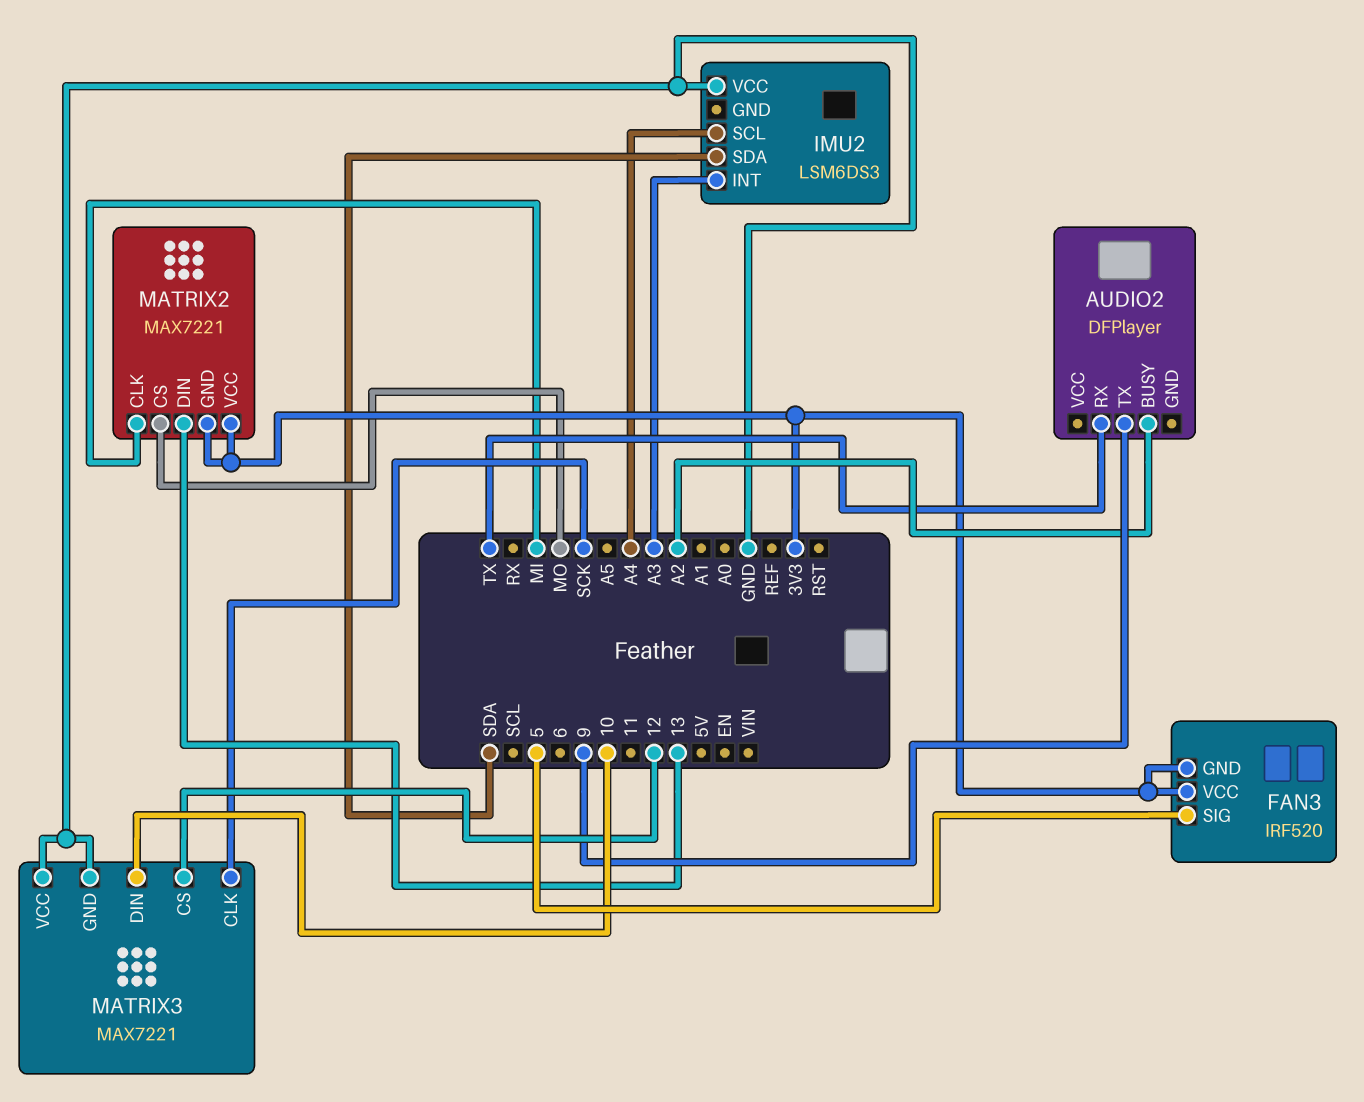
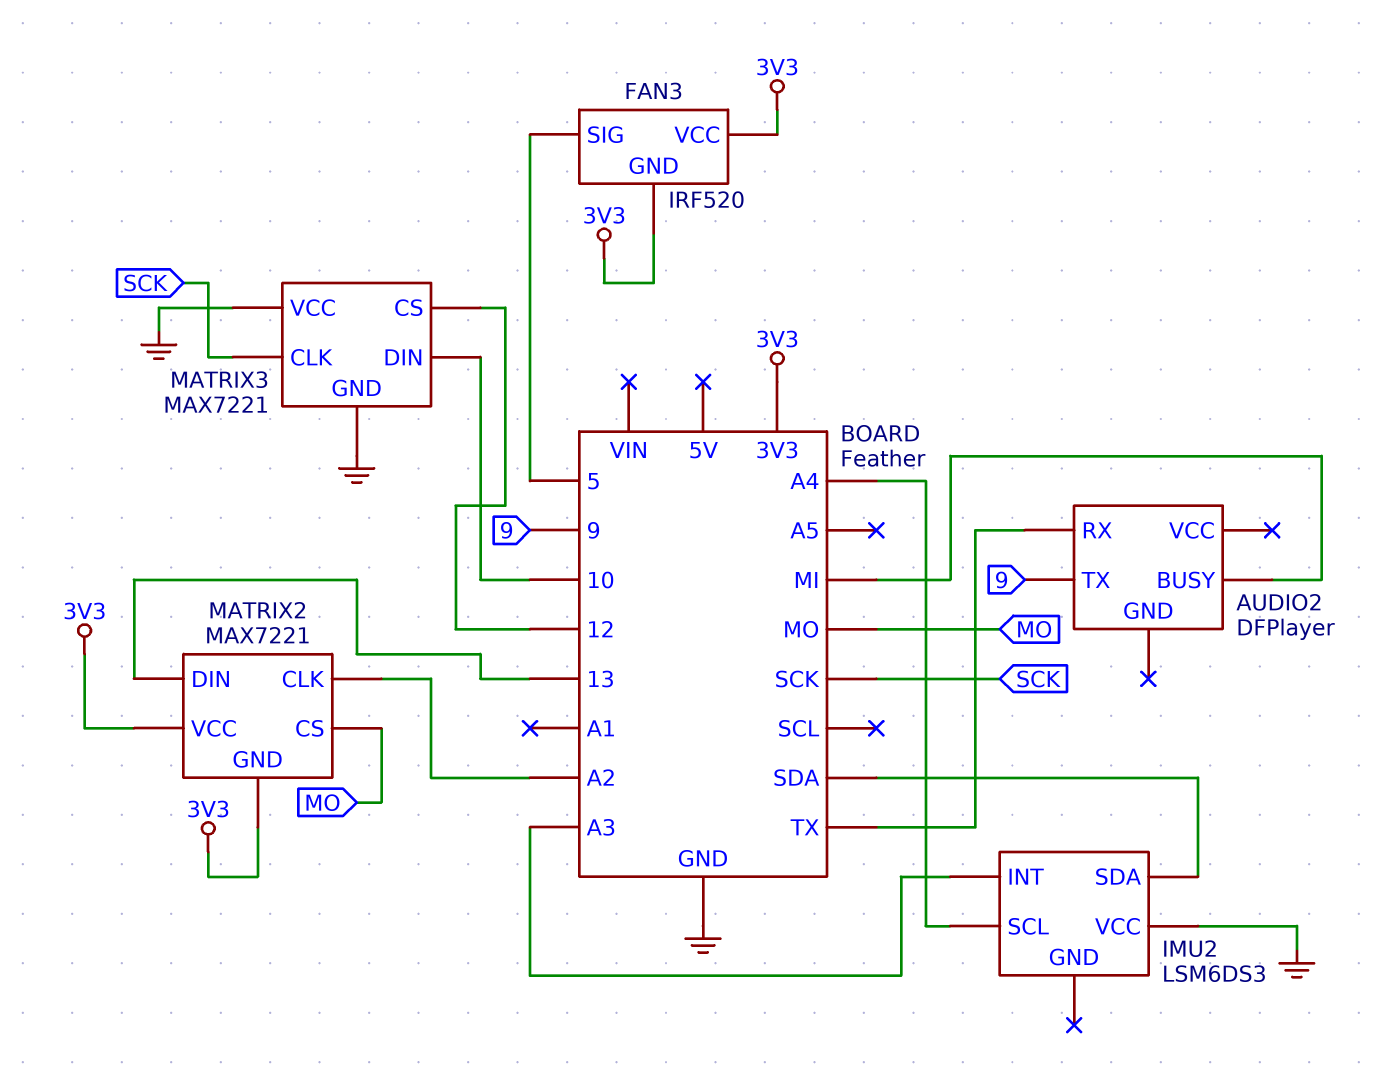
AUDIO2 pin BUSY: A2 -> MI
MATRIX2 pin CLK: MI -> A2

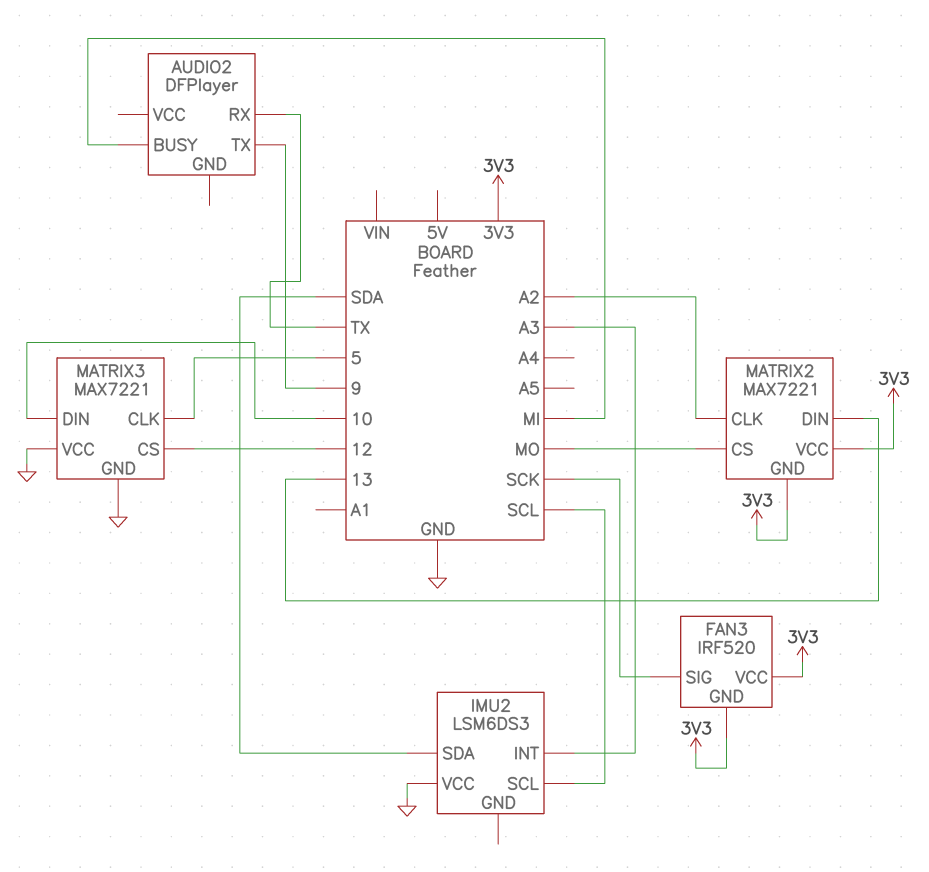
FAN3 pin SIG: 5 -> SCK
IMU2 pin SCL: A4 -> SCL
MATRIX3 pin CLK: SCK -> 5

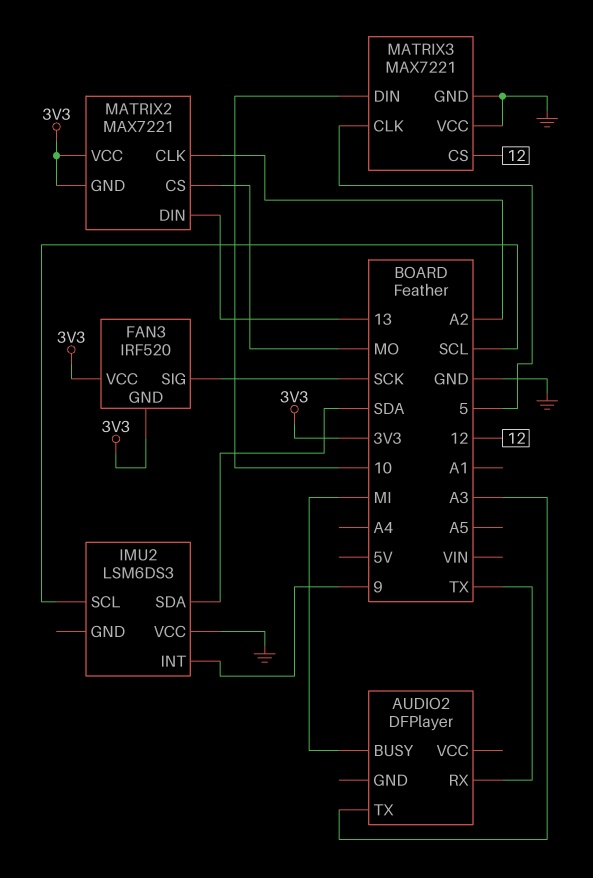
AUDIO2 pin TX: 9 -> A3
IMU2 pin INT: A3 -> 9

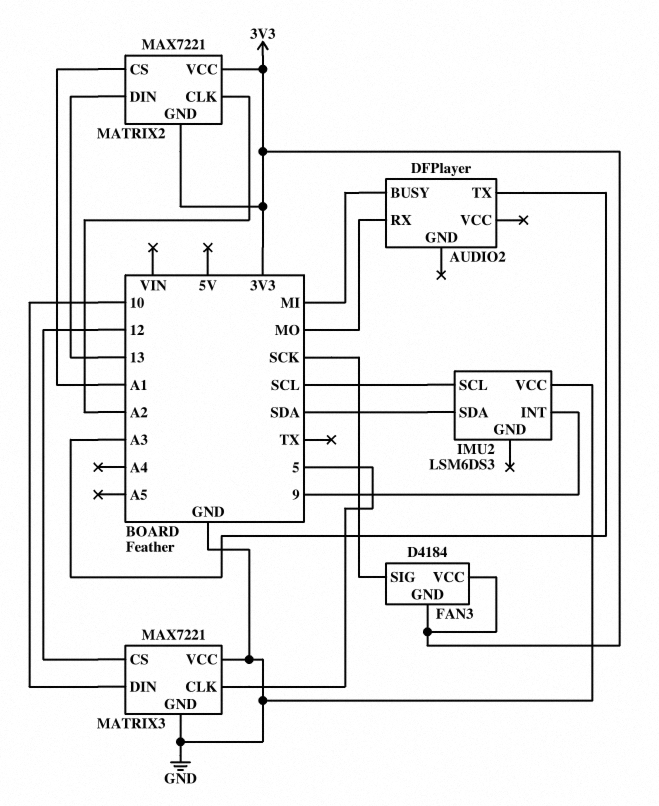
AUDIO2 pin RX: TX -> MO
FAN3: IRF520 -> D4184
MATRIX2 pin CS: MO -> A1

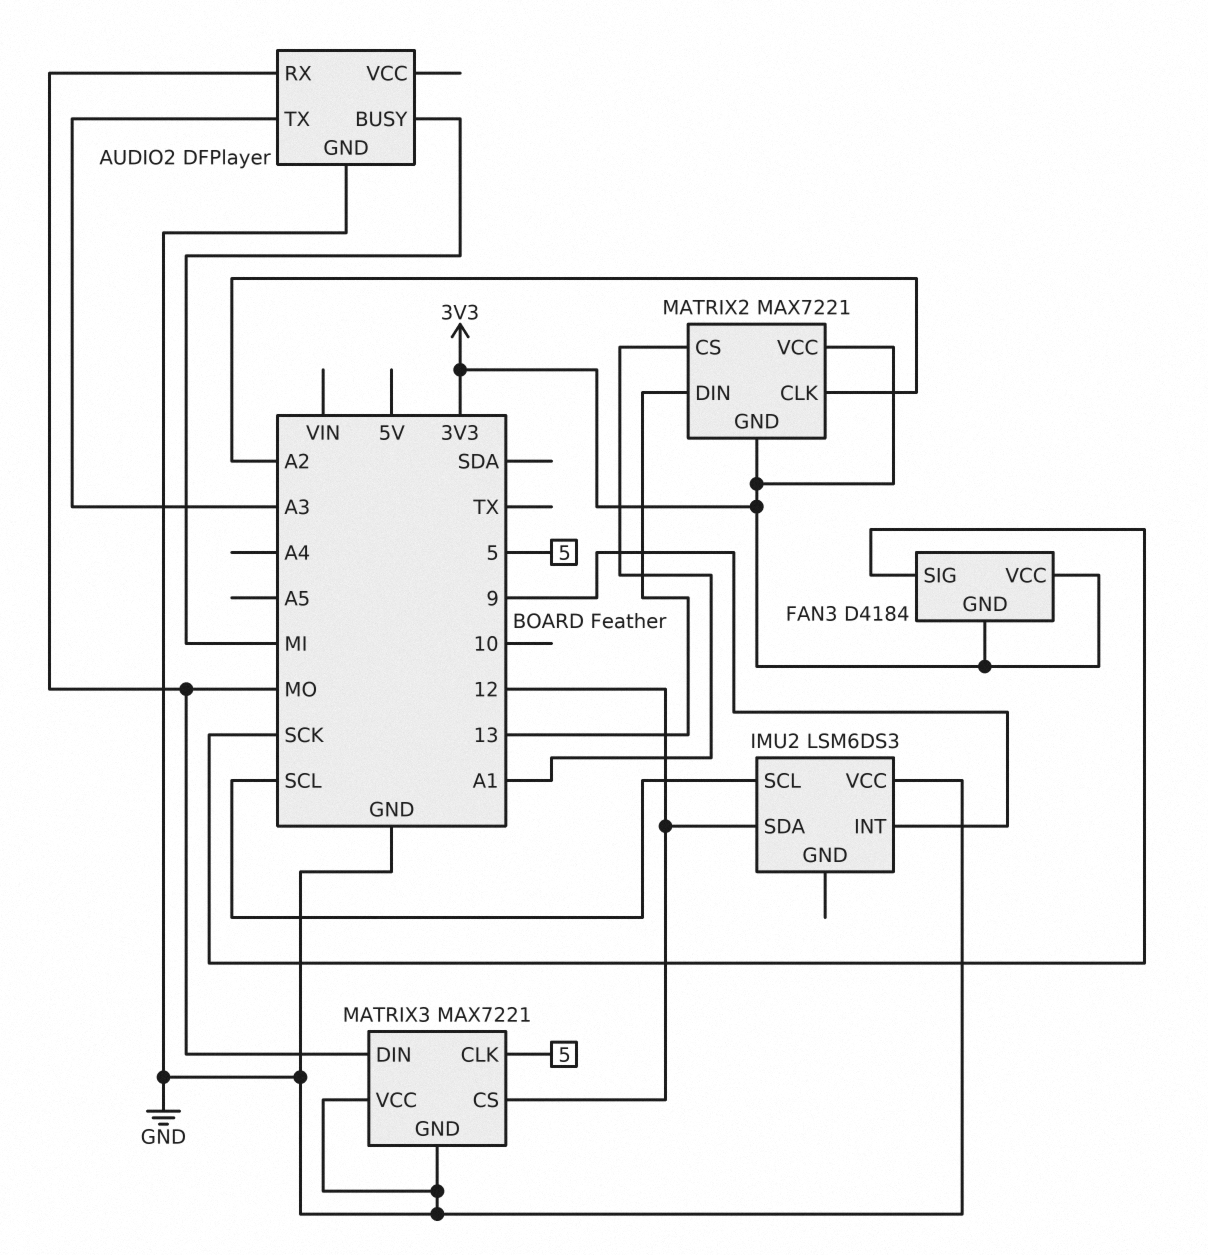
AUDIO2 pin GND: none -> GND
IMU2 pin SDA: SDA -> 12
MATRIX3 pin DIN: 10 -> MO

